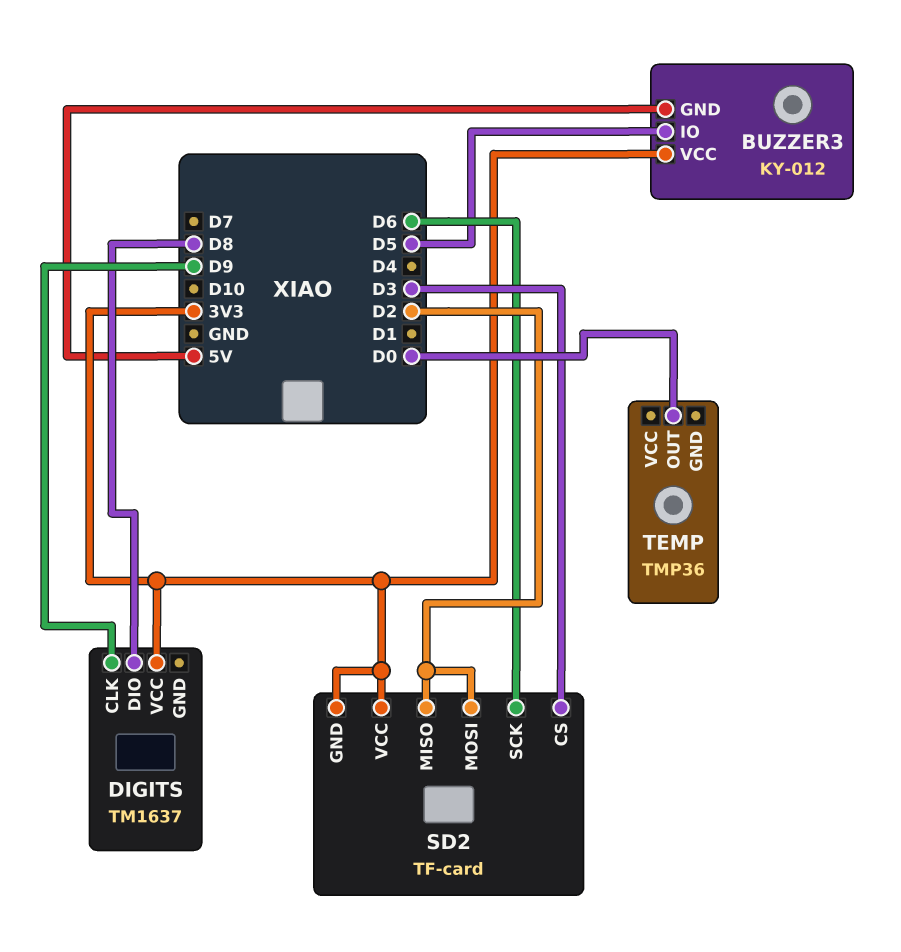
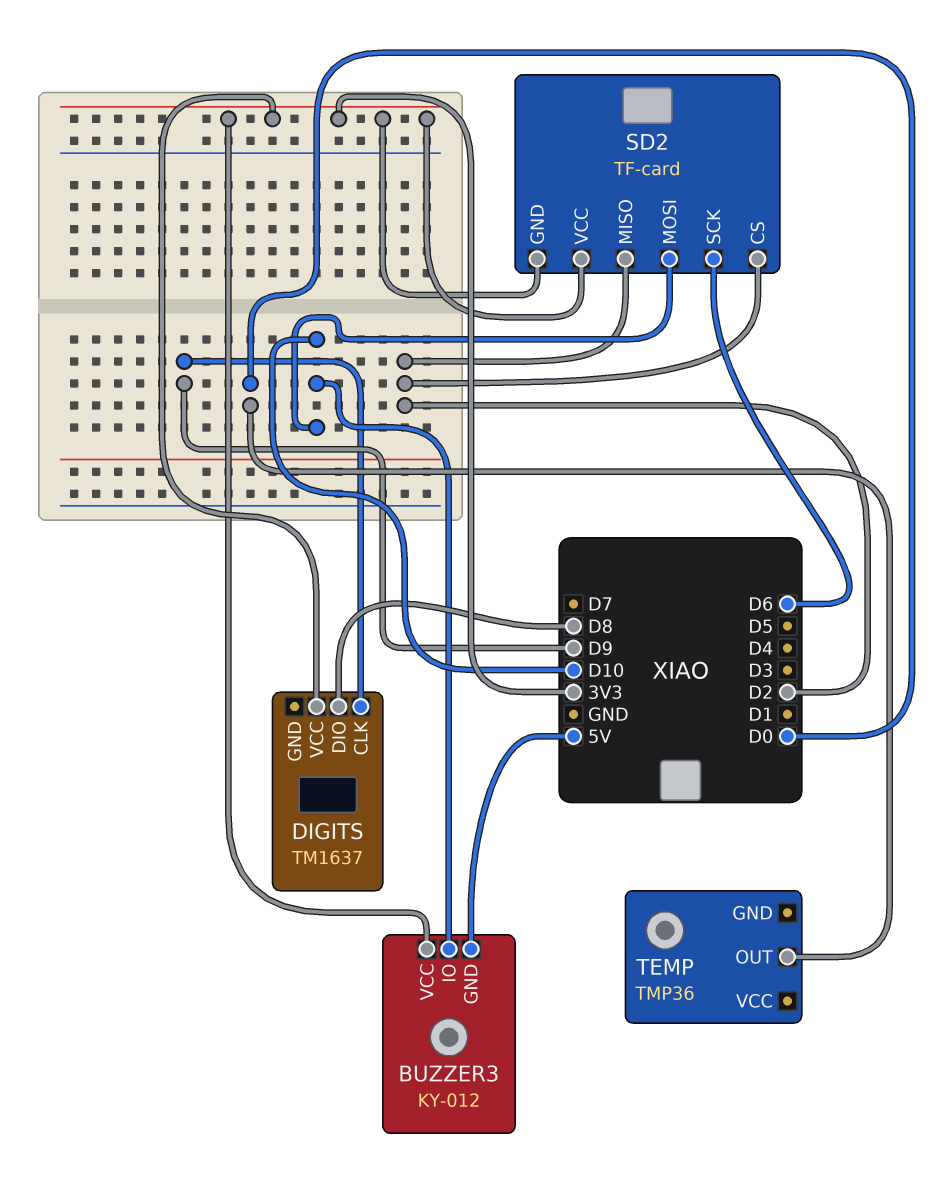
BUZZER3 pin IO: D5 -> D10
SD2 pin CS: D3 -> D2
SD2 pin MOSI: D2 -> D10

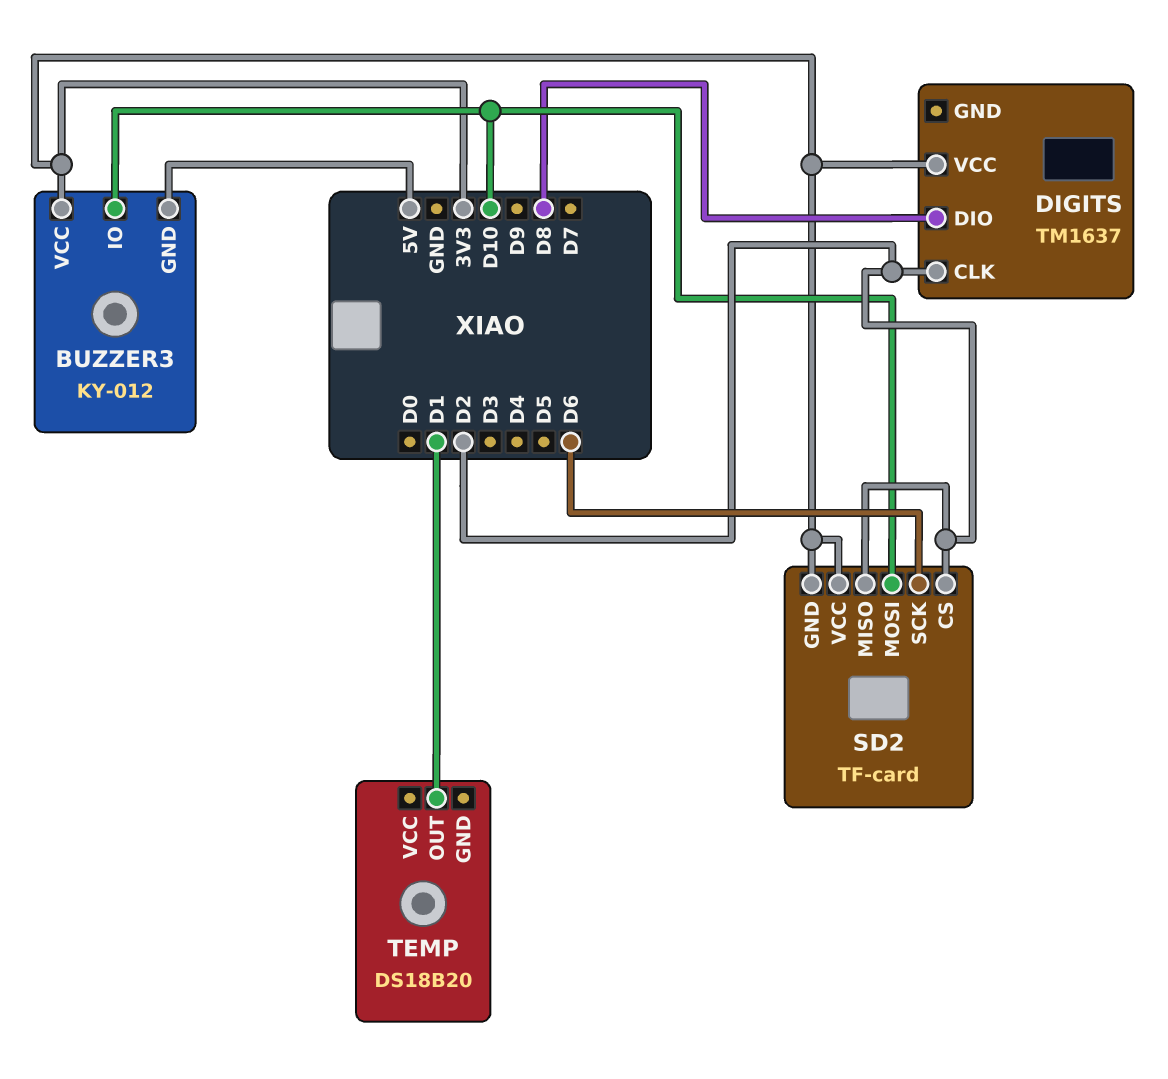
DIGITS pin CLK: D9 -> D2
TEMP: TMP36 -> DS18B20
TEMP pin OUT: D0 -> D1

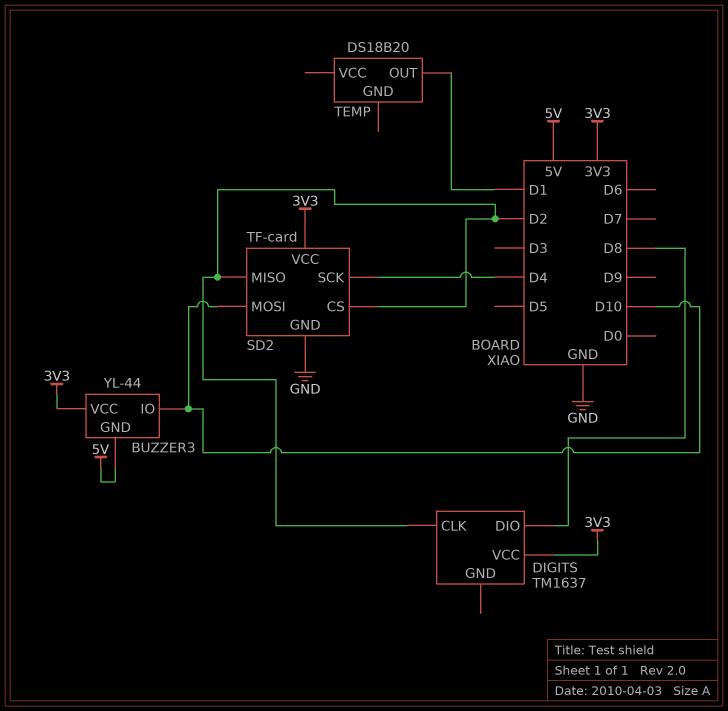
BUZZER3: KY-012 -> YL-44
SD2 pin GND: 3V3 -> GND
SD2 pin SCK: D6 -> D4

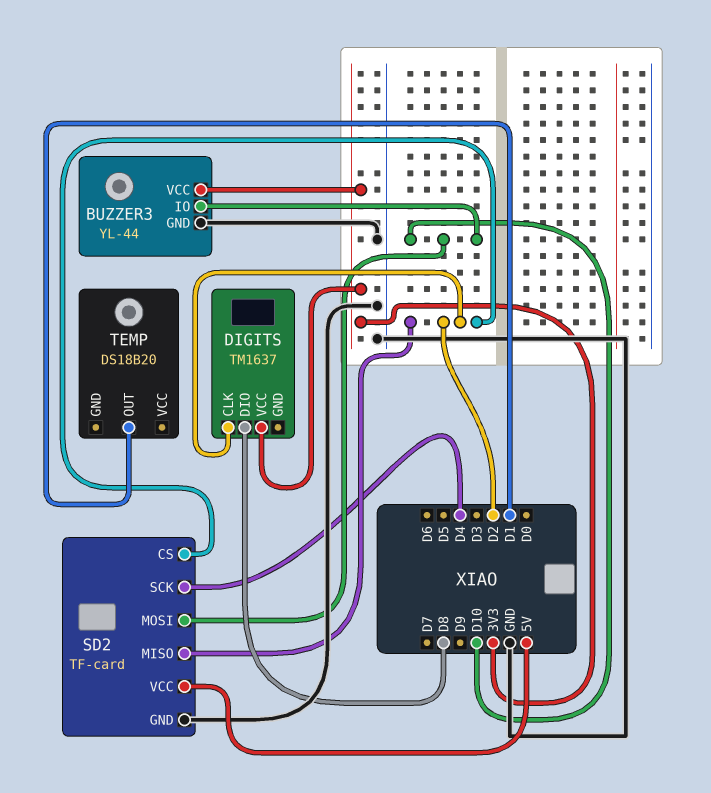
BUZZER3 pin GND: 5V -> GND
SD2 pin VCC: 3V3 -> 5V

